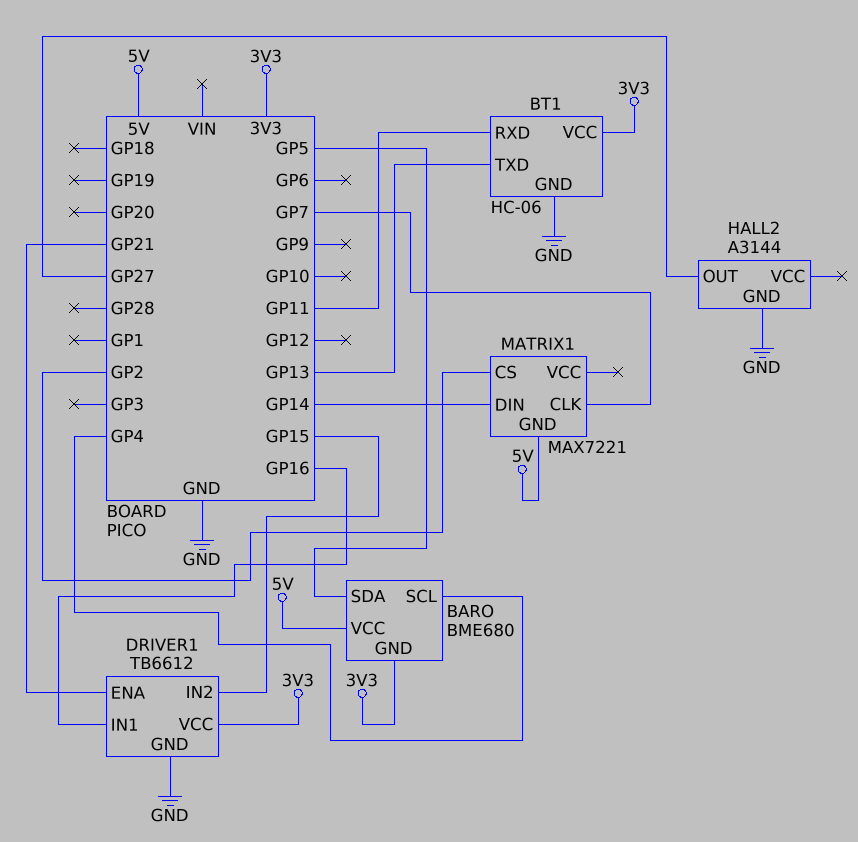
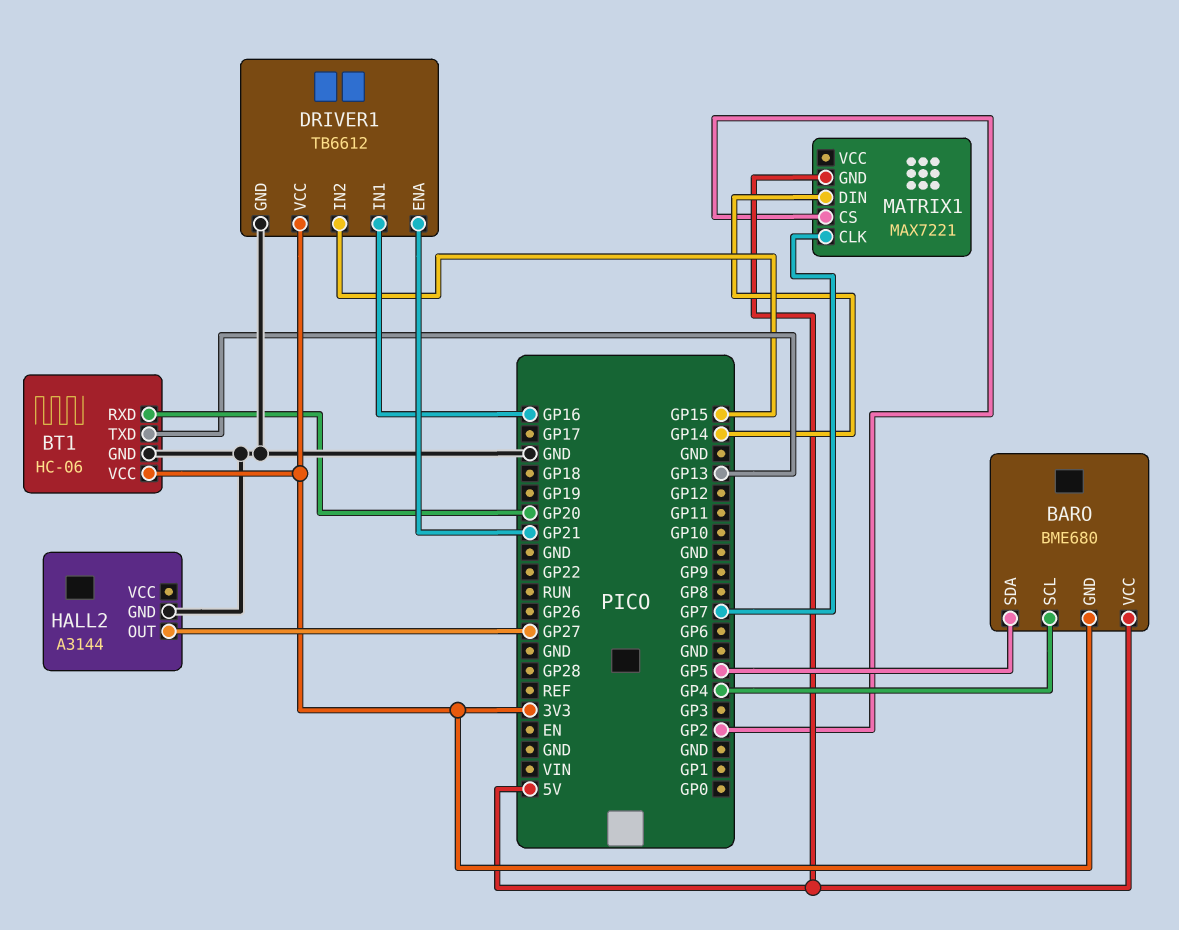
BT1 pin RXD: GP11 -> GP20

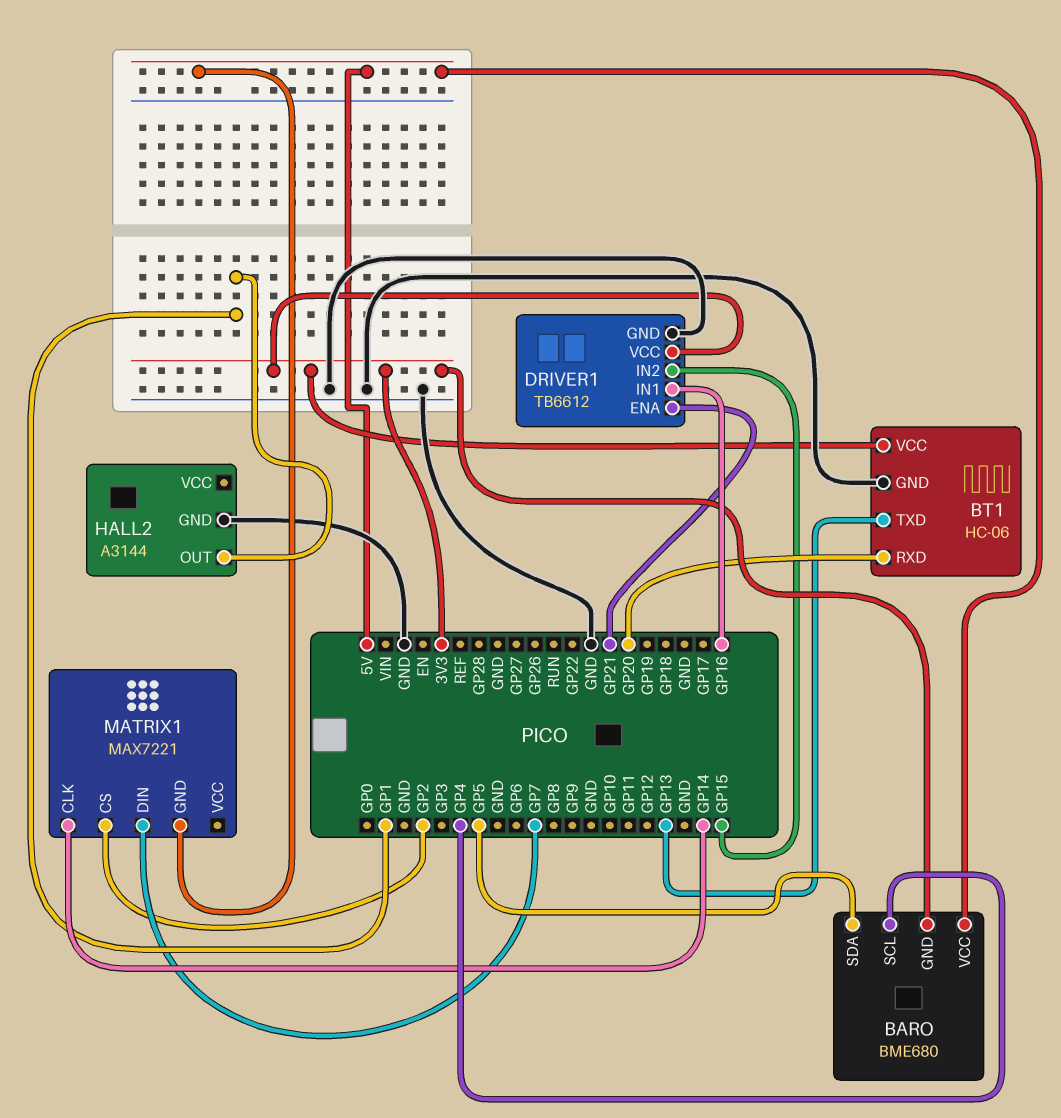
HALL2 pin OUT: GP27 -> GP1
MATRIX1 pin CLK: GP7 -> GP14
MATRIX1 pin DIN: GP14 -> GP7

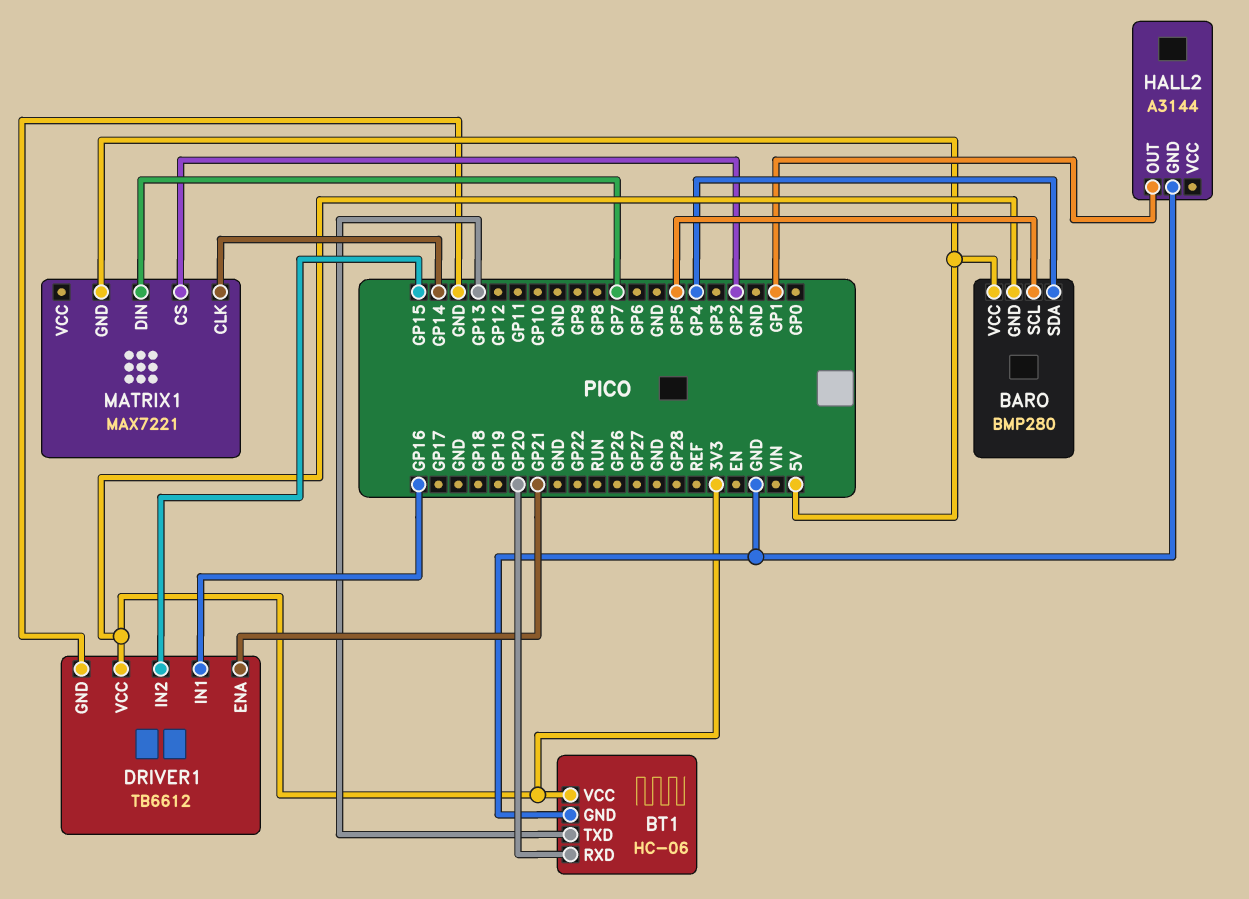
BARO: BME680 -> BMP280
BARO pin SCL: GP4 -> GP5
BARO pin SDA: GP5 -> GP4

